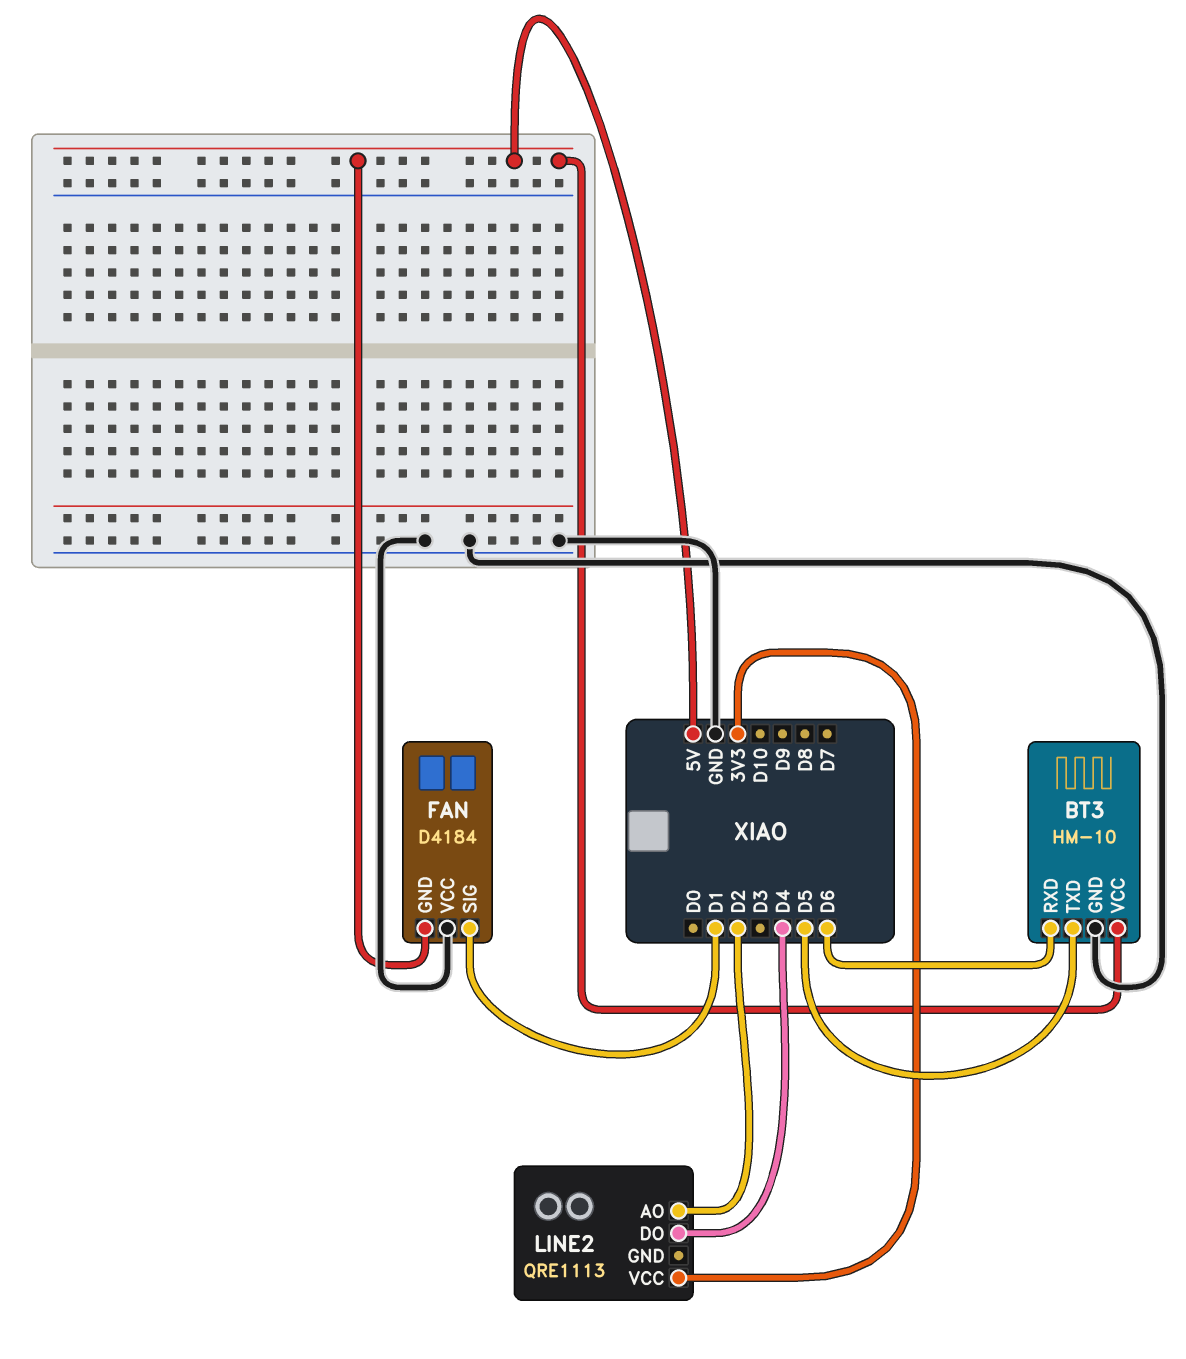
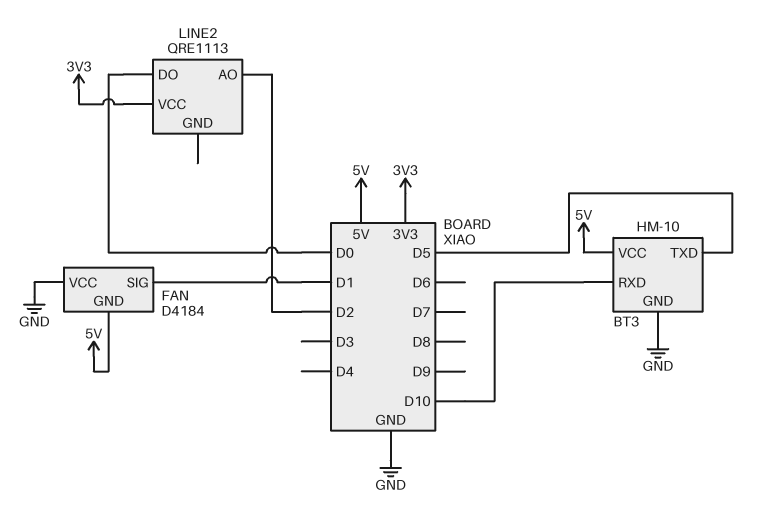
BT3 pin RXD: D6 -> D10
LINE2 pin DO: D4 -> D0

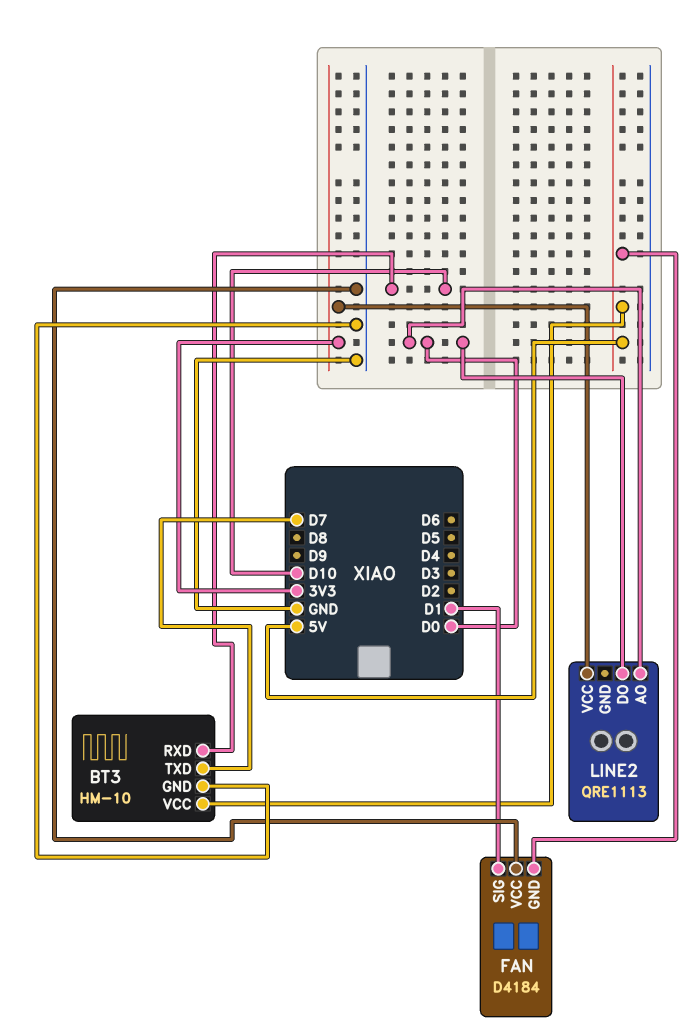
BT3 pin TXD: D5 -> D7
LINE2 pin AO: D2 -> D0

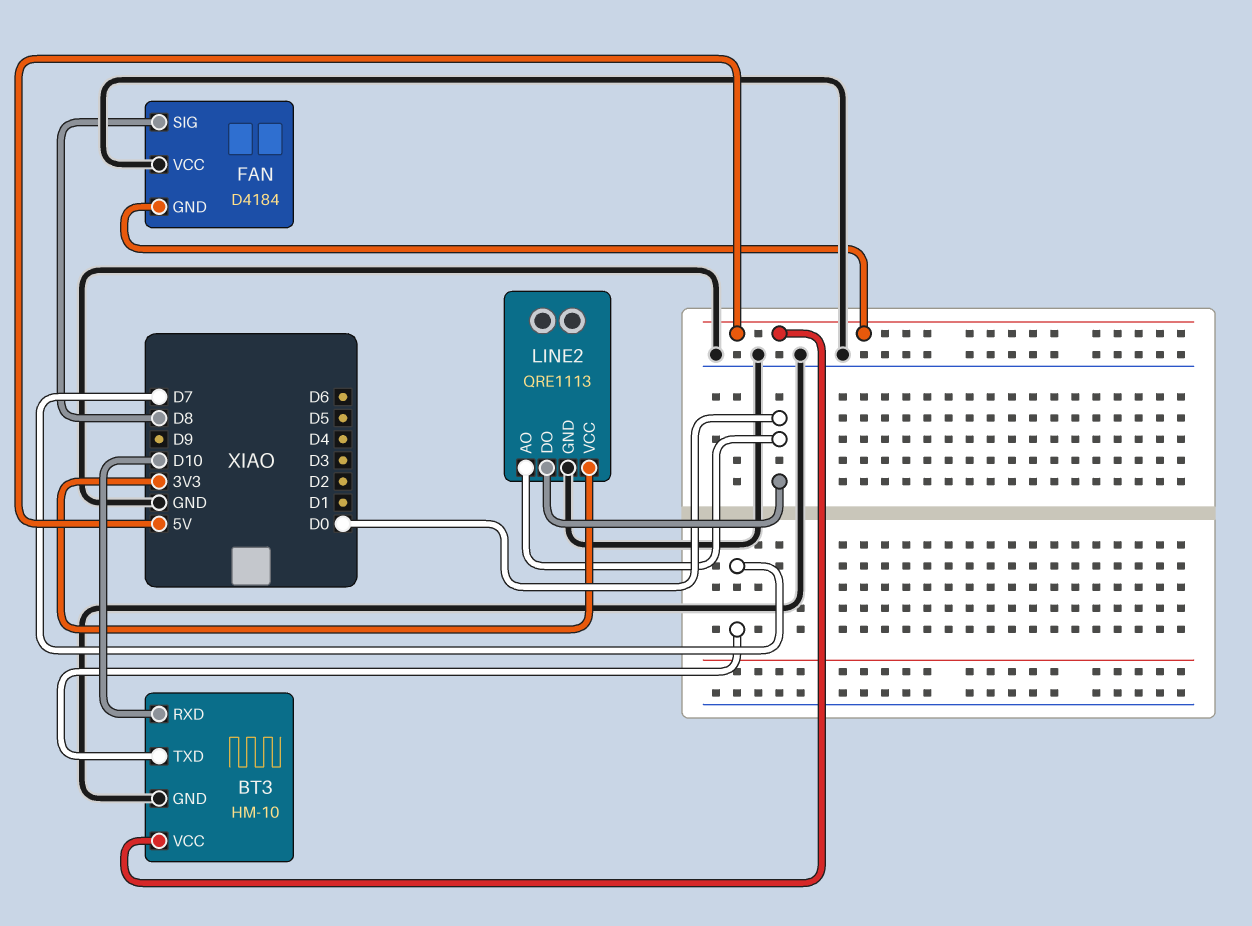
FAN pin SIG: D1 -> D8
LINE2 pin GND: none -> GND

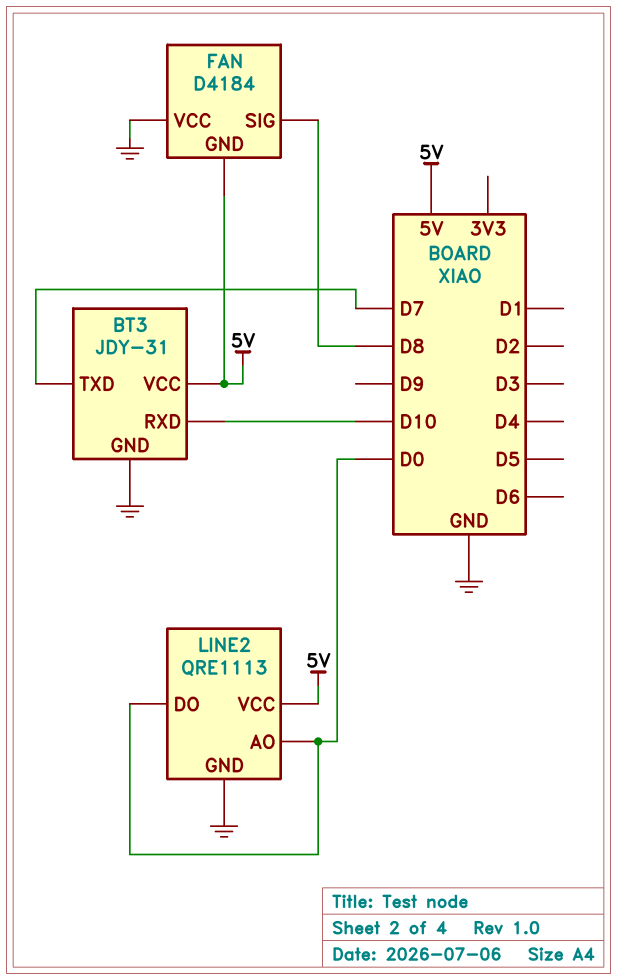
BT3: HM-10 -> JDY-31
LINE2 pin VCC: 3V3 -> 5V

